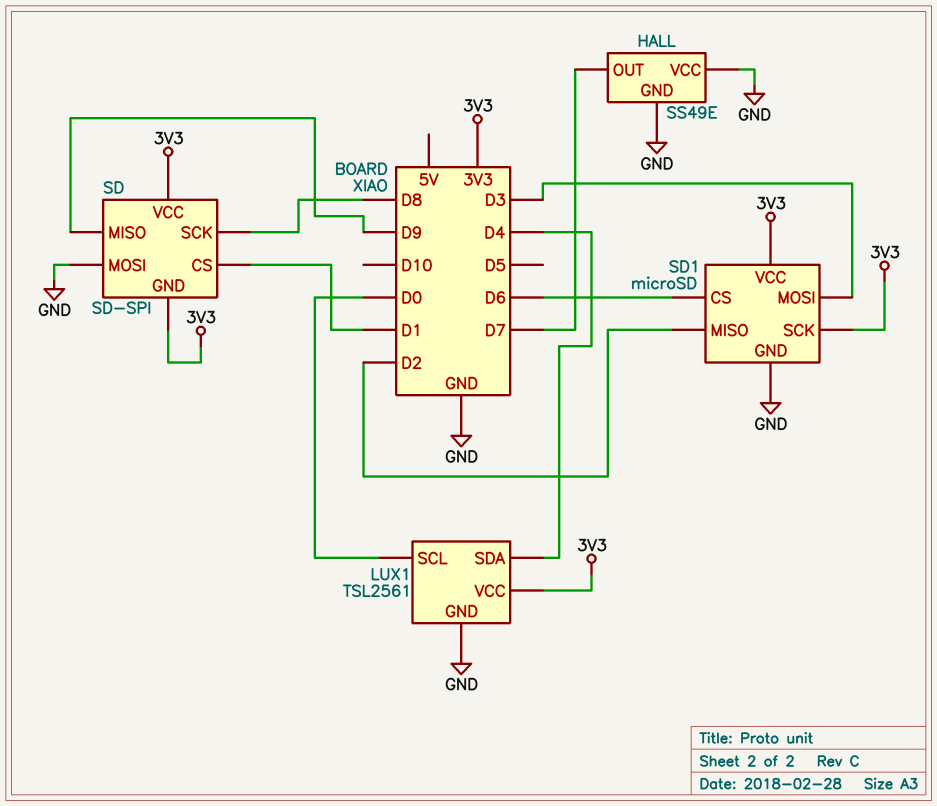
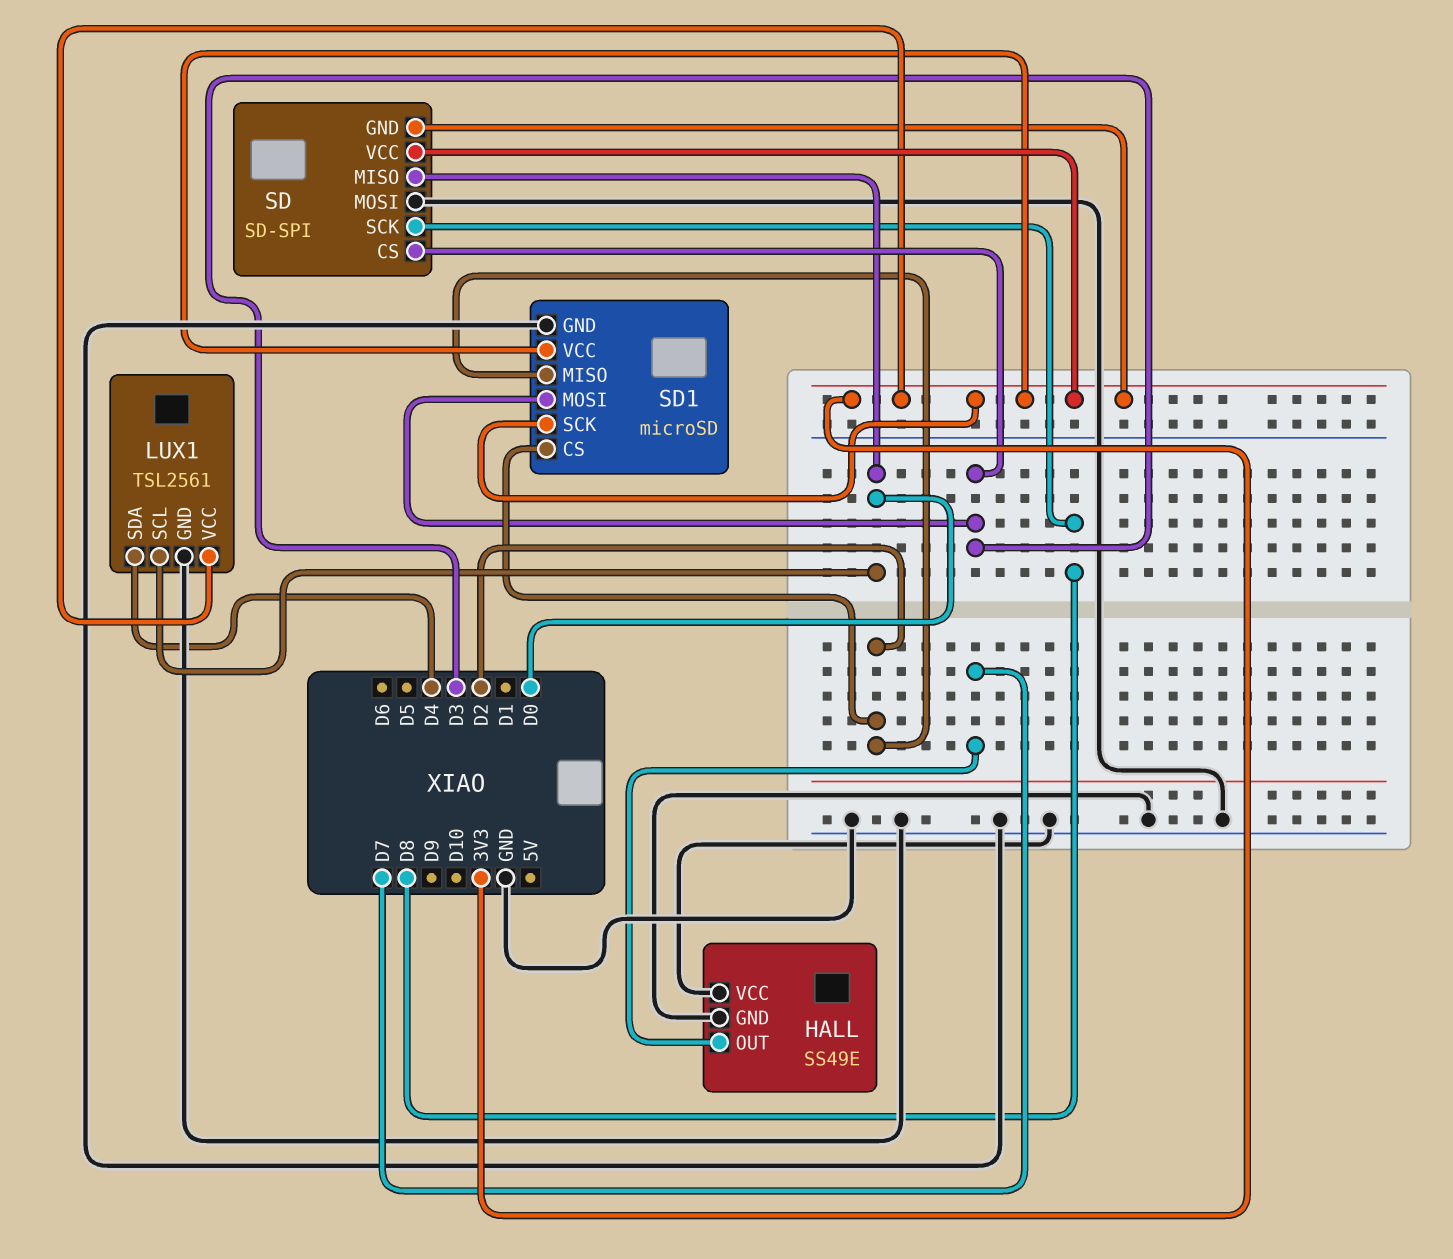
SD pin CS: D1 -> D3
SD pin MISO: D9 -> D0
SD1 pin CS: D6 -> D2

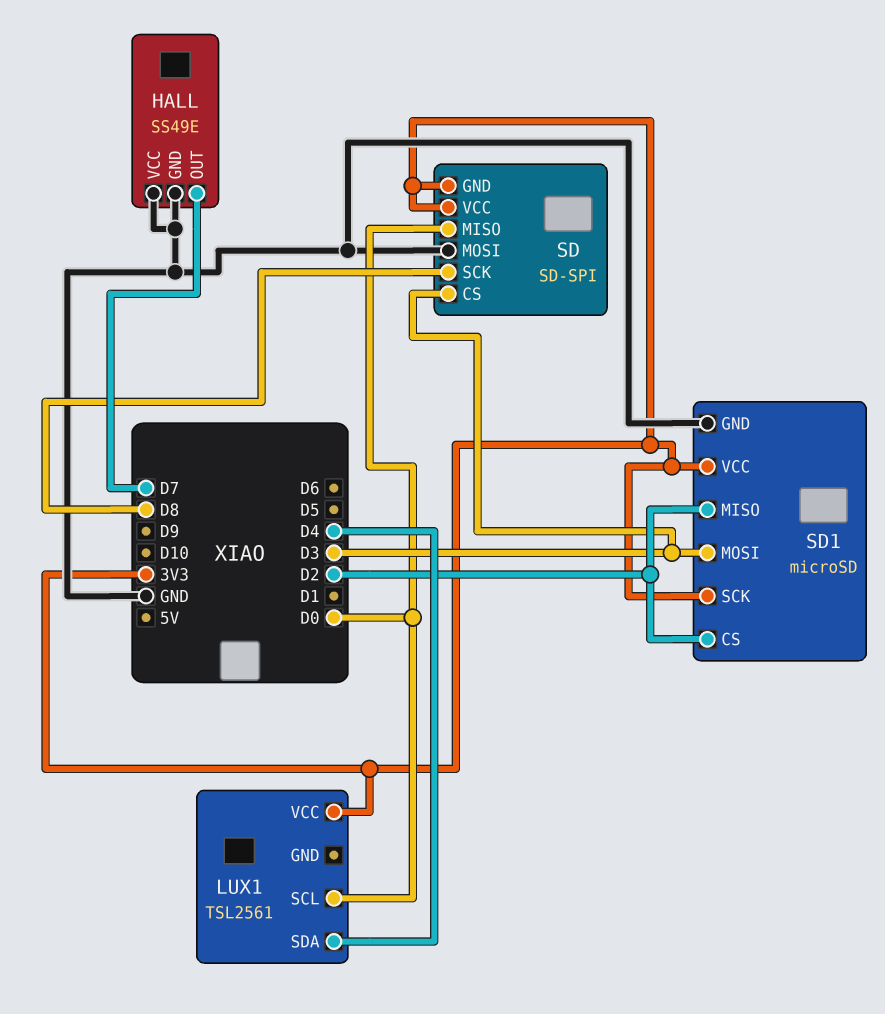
LUX1 pin GND: GND -> none

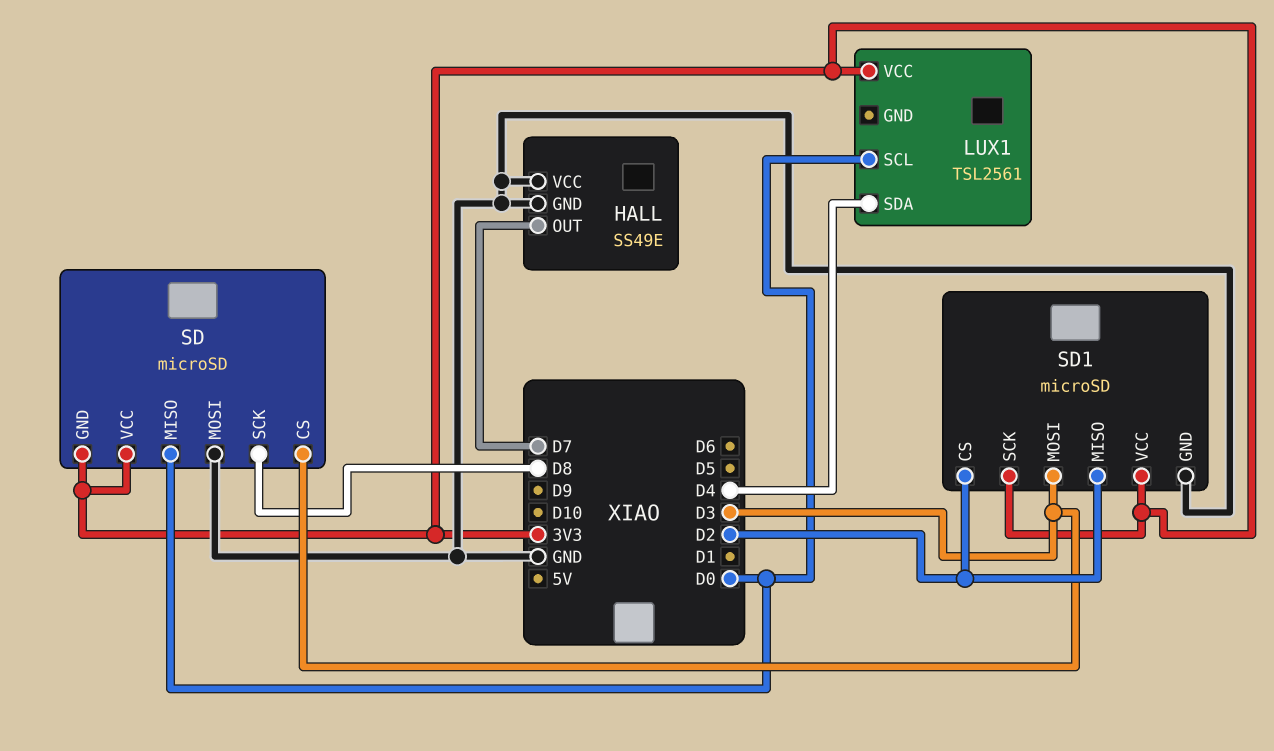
SD: SD-SPI -> microSD

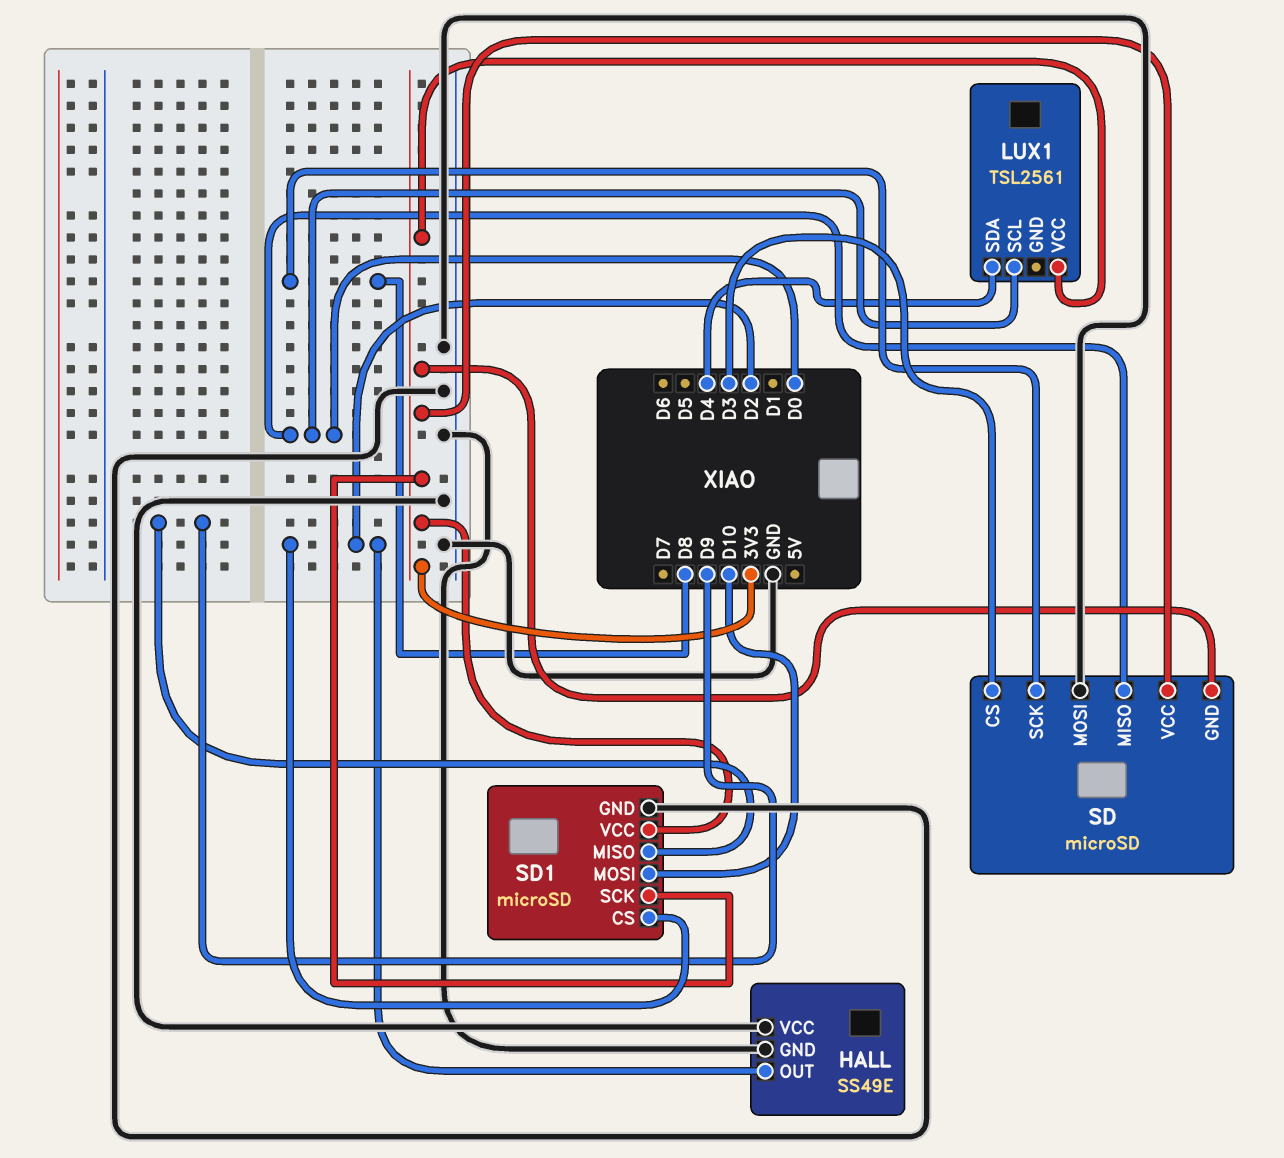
HALL pin OUT: D7 -> D2
SD1 pin MISO: D2 -> D9
SD1 pin MOSI: D3 -> D10

